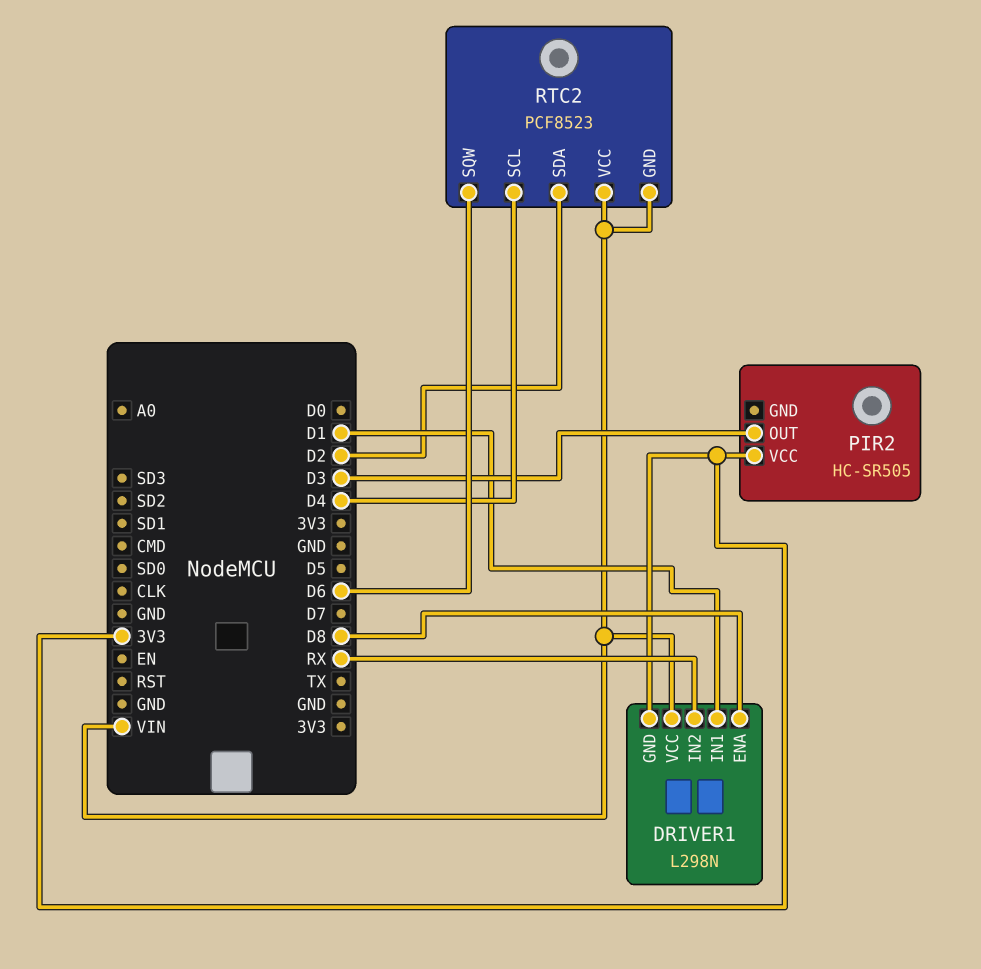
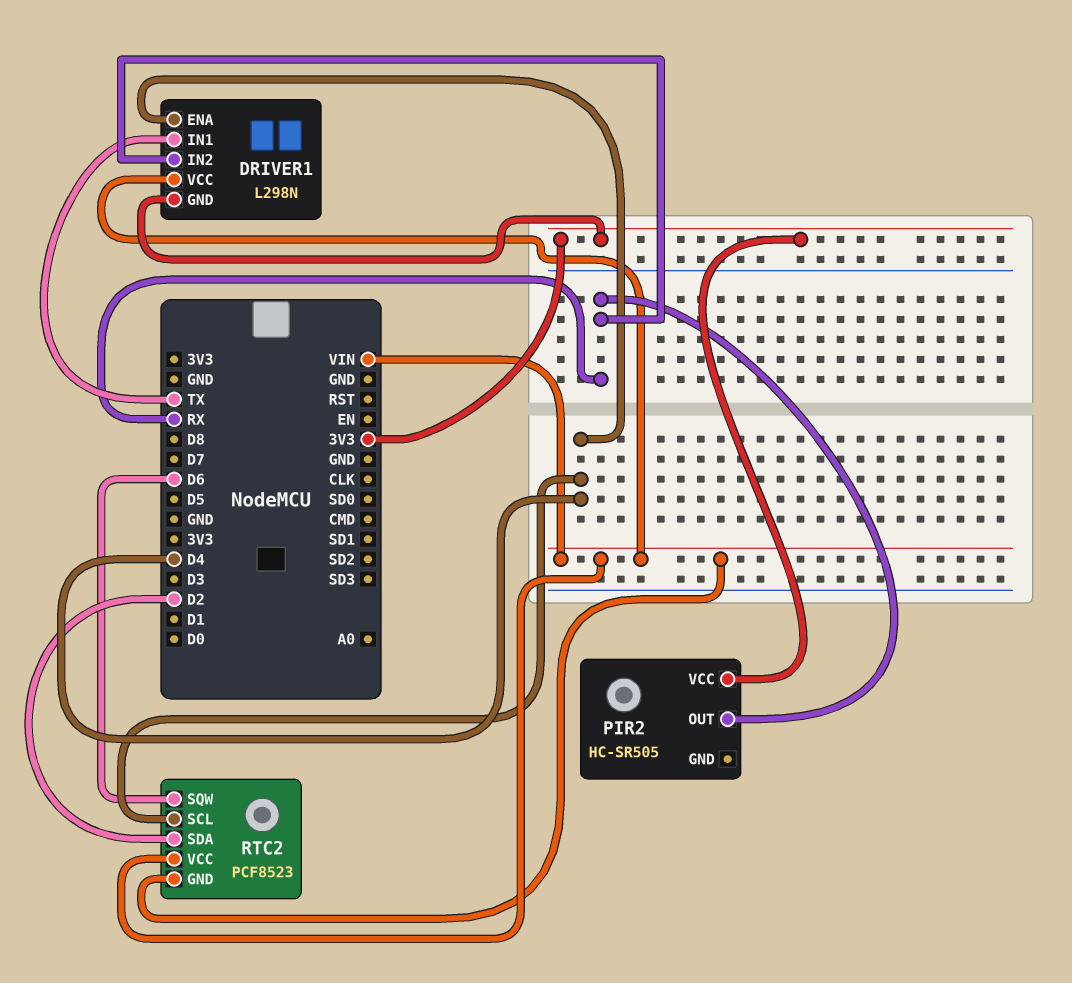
DRIVER1 pin ENA: D8 -> D4
DRIVER1 pin IN1: D1 -> TX
PIR2 pin OUT: D3 -> RX

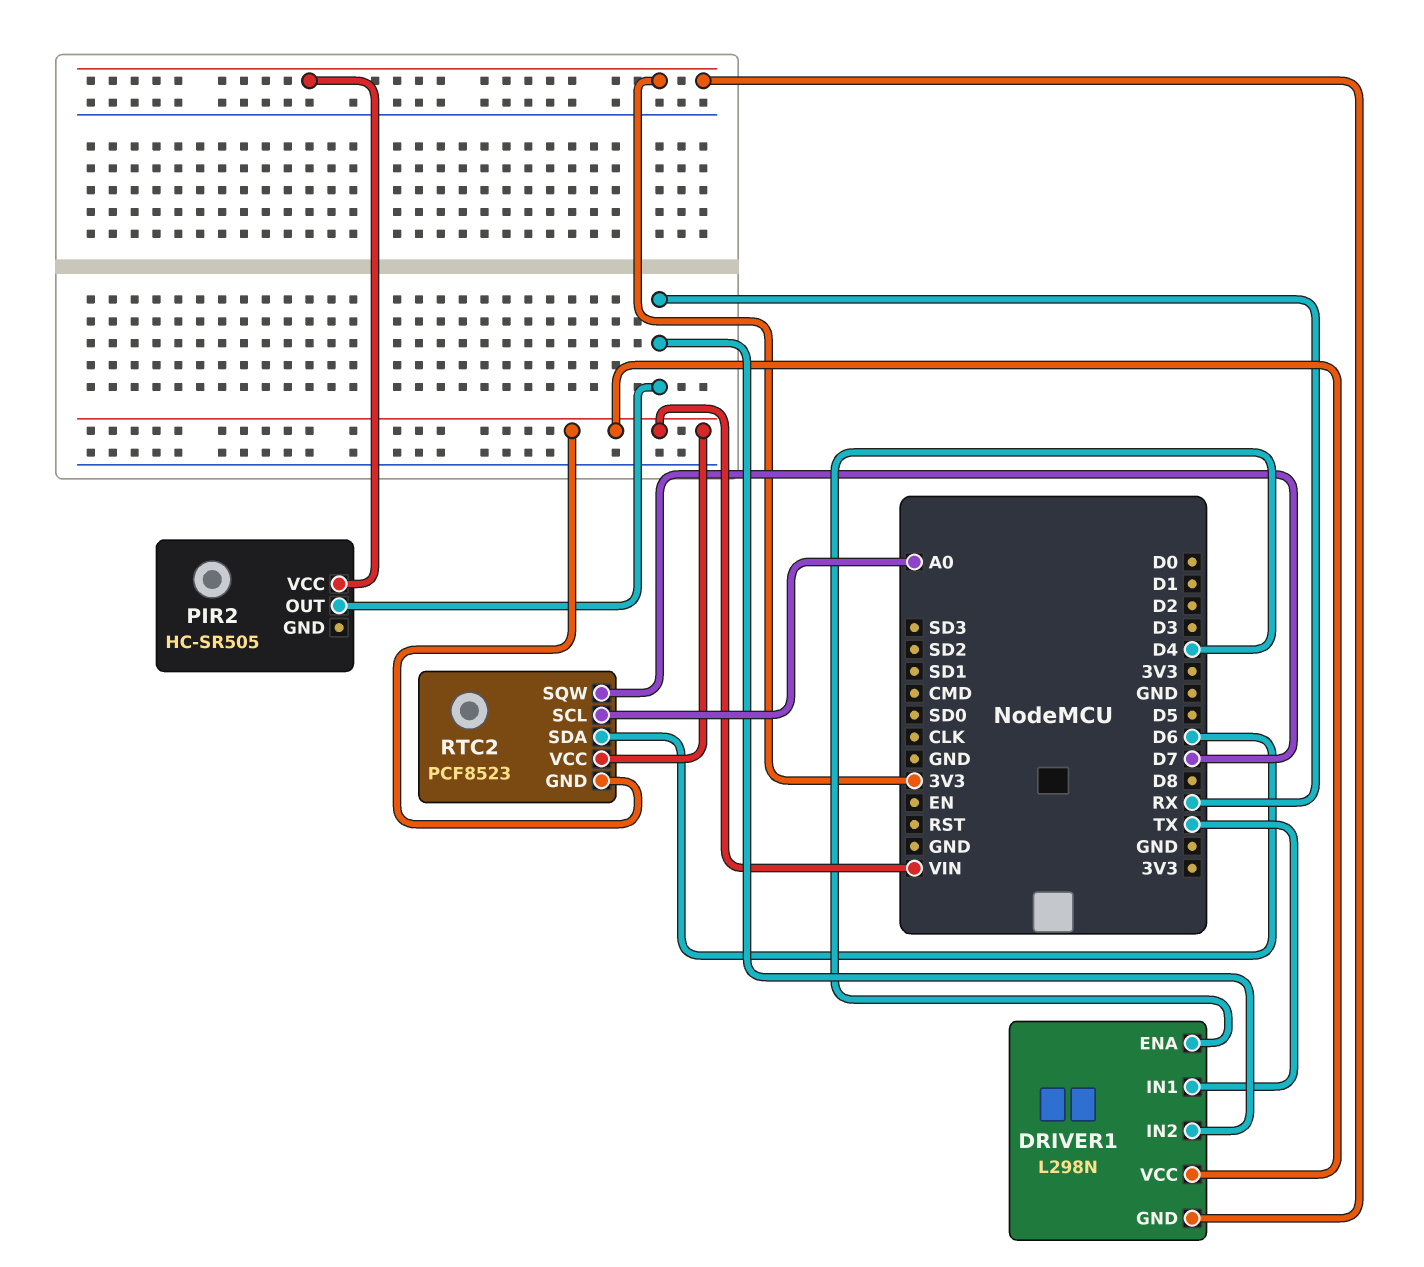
RTC2 pin SCL: D4 -> A0
RTC2 pin SDA: D2 -> D6
RTC2 pin SQW: D6 -> D7

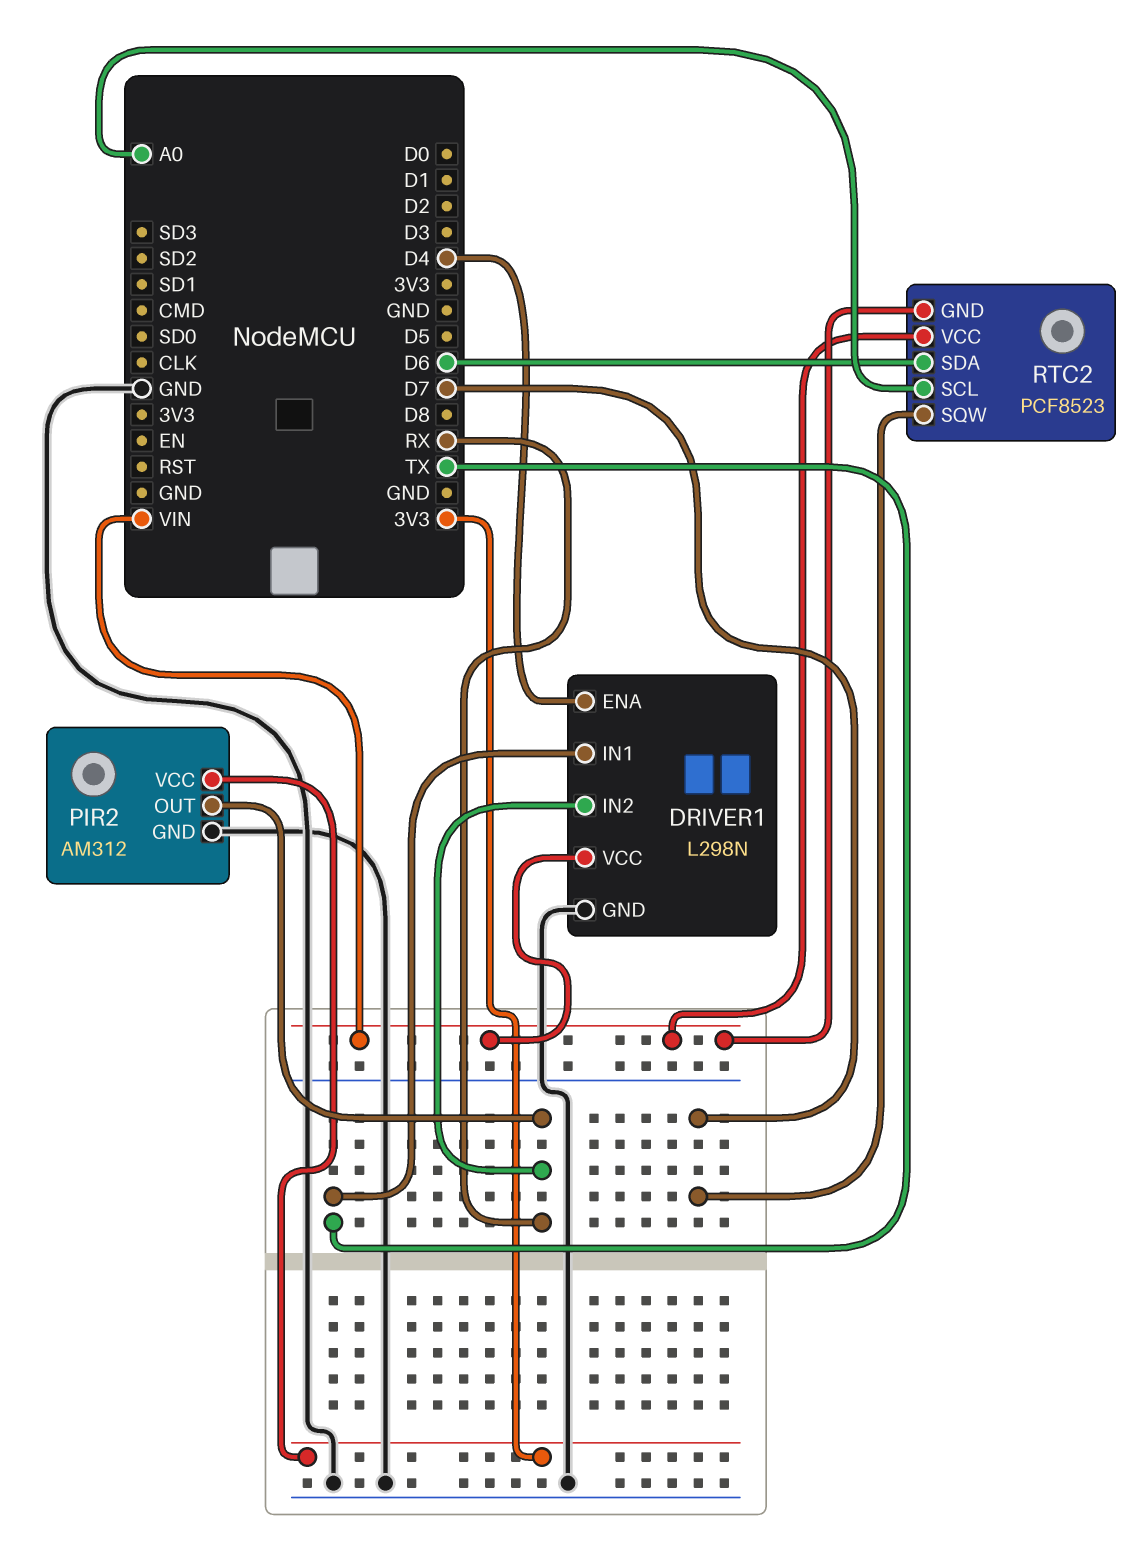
DRIVER1 pin GND: 3V3 -> GND
PIR2: HC-SR505 -> AM312
PIR2 pin GND: none -> GND

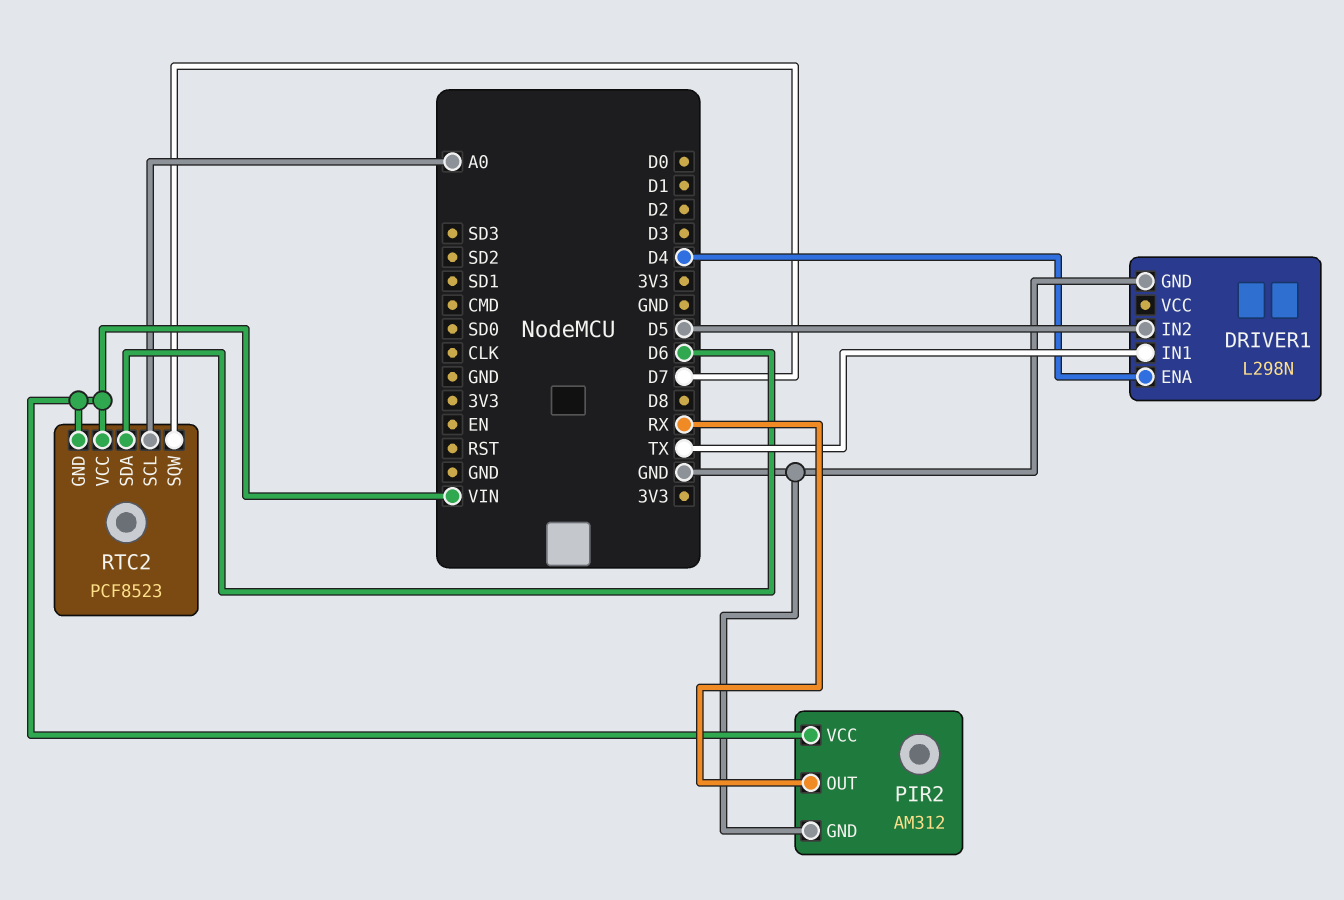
DRIVER1 pin IN2: RX -> D5
DRIVER1 pin VCC: VIN -> none
PIR2 pin VCC: 3V3 -> VIN

